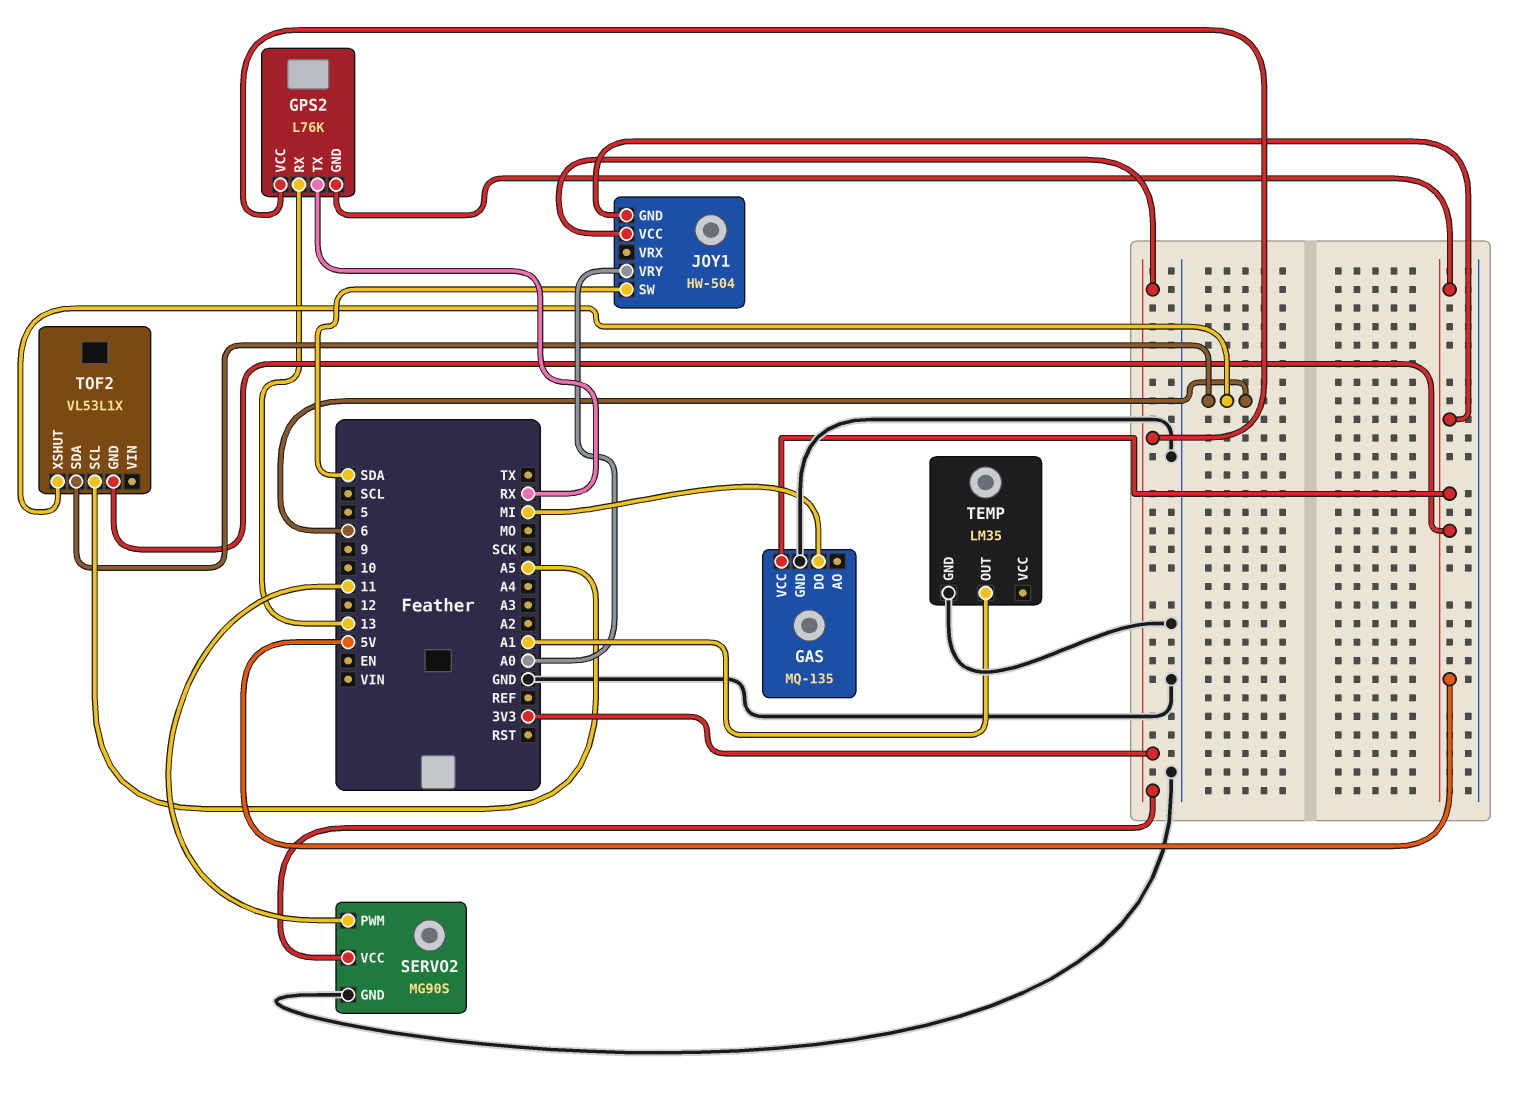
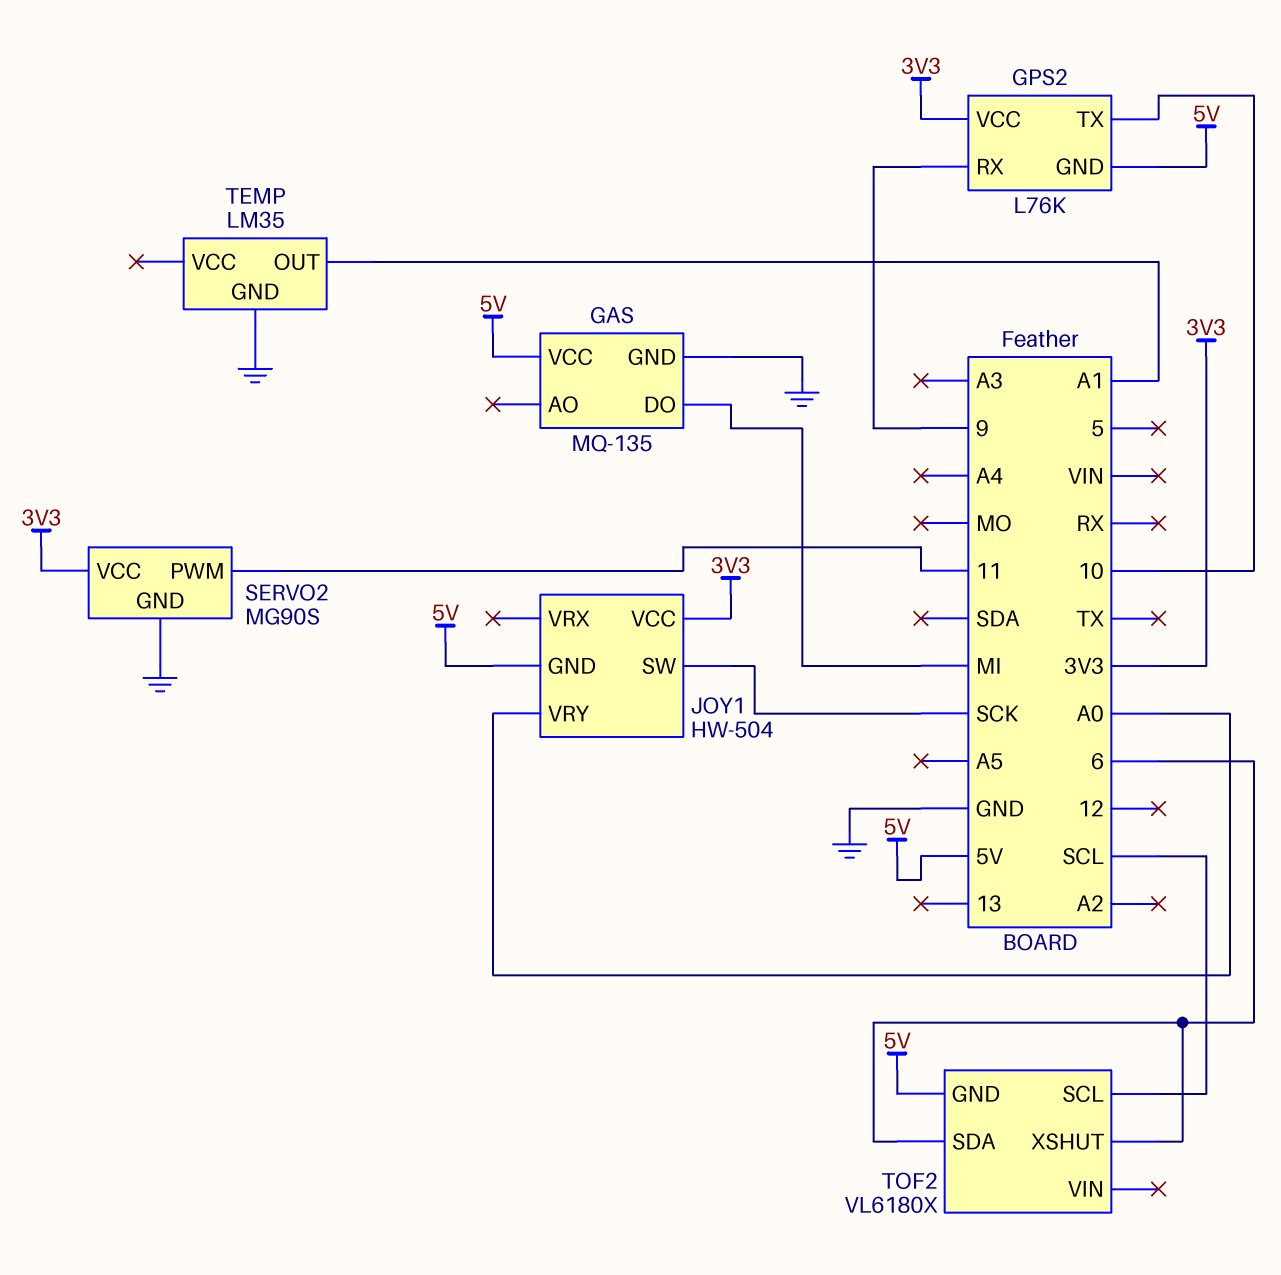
GPS2 pin RX: 13 -> 9
GPS2 pin TX: RX -> 10
JOY1 pin SW: SDA -> SCK
TOF2: VL53L1X -> VL6180X
TOF2 pin SCL: A5 -> SCL

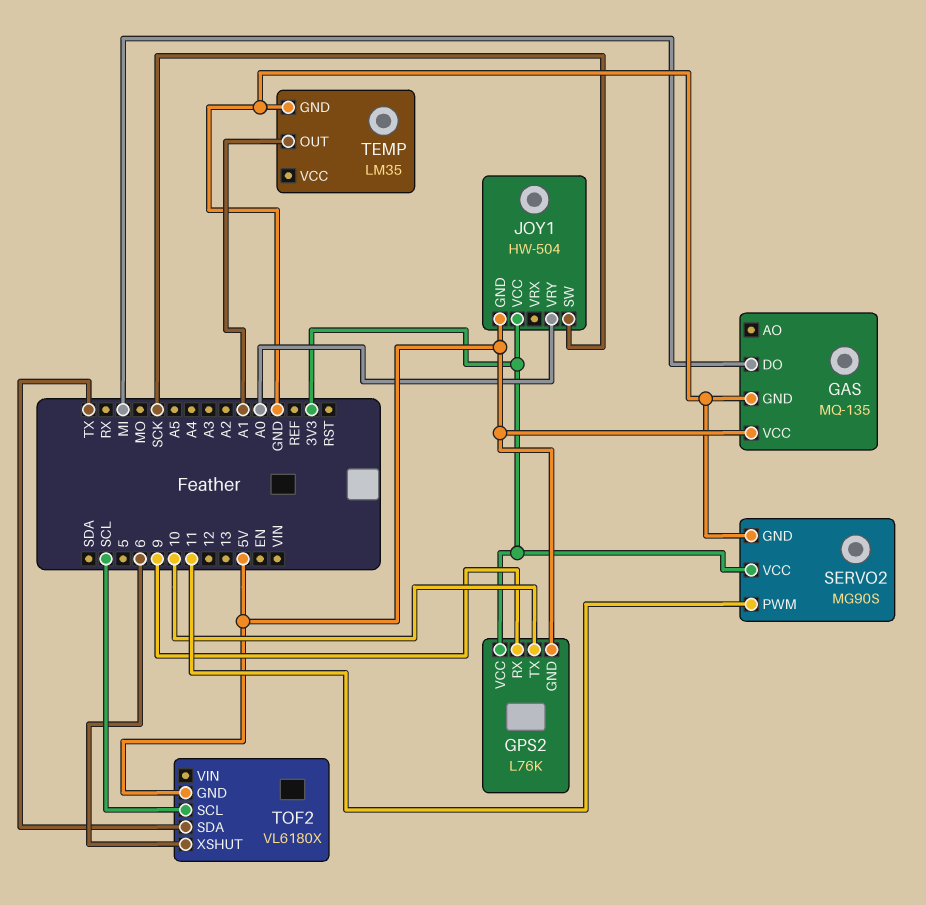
TOF2 pin SDA: 6 -> TX

